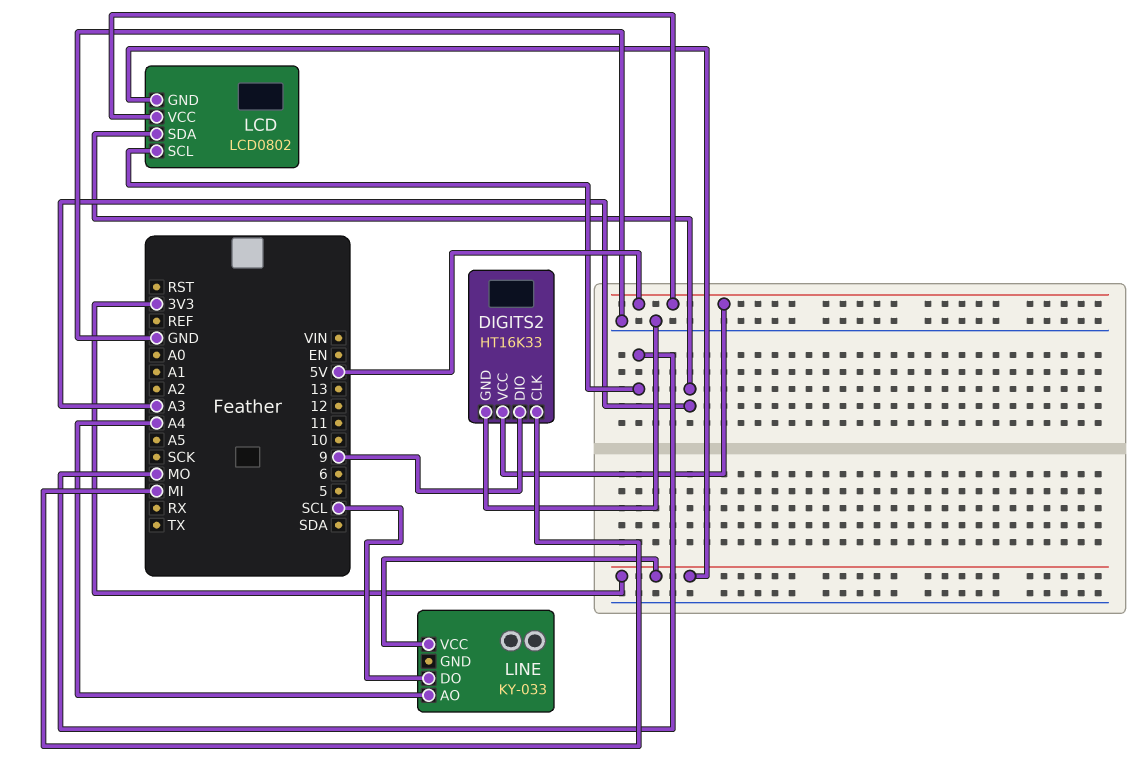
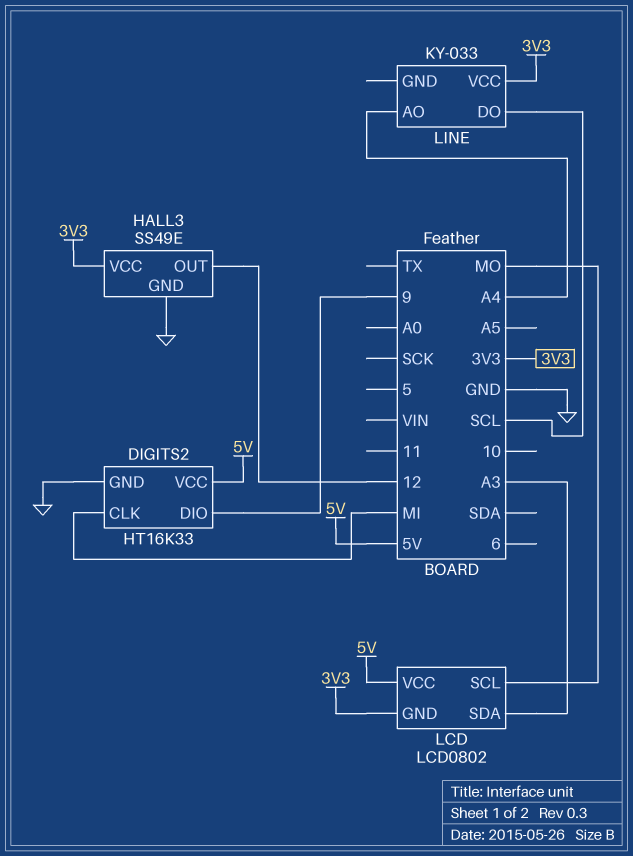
HALL3: none -> SS49E
HALL3 pin GND: none -> GND
HALL3 pin OUT: none -> 12
HALL3 pin VCC: none -> 3V3

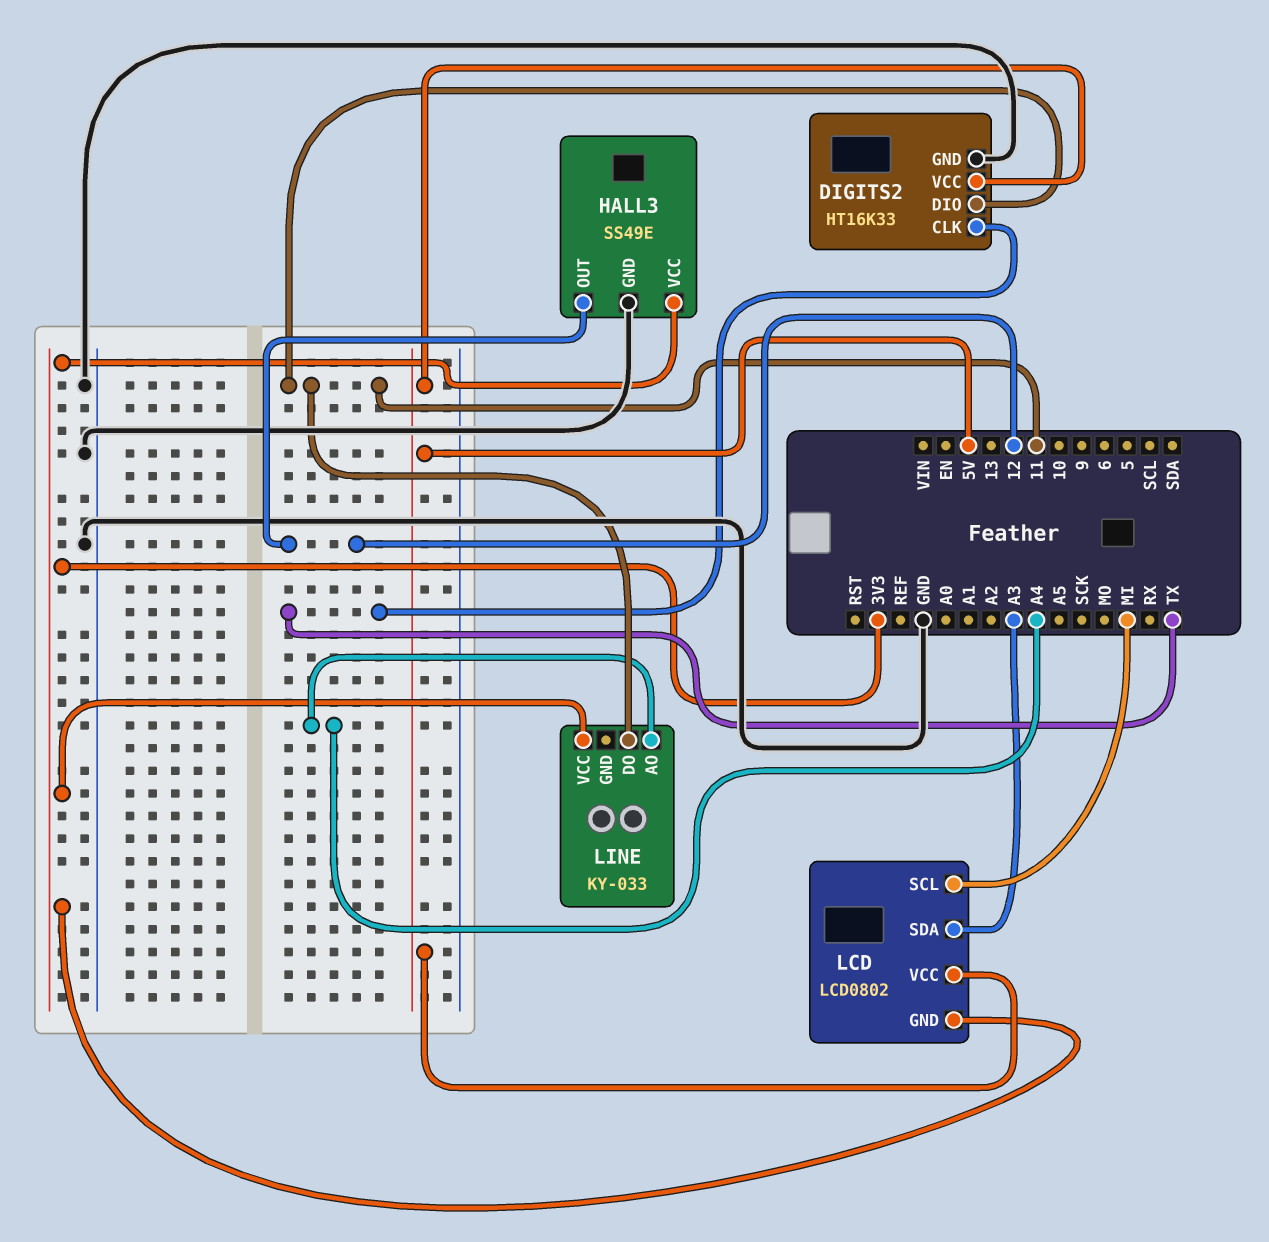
DIGITS2 pin CLK: MI -> TX
DIGITS2 pin DIO: 9 -> 11
LCD pin SCL: MO -> MI
LINE pin DO: SCL -> 11

